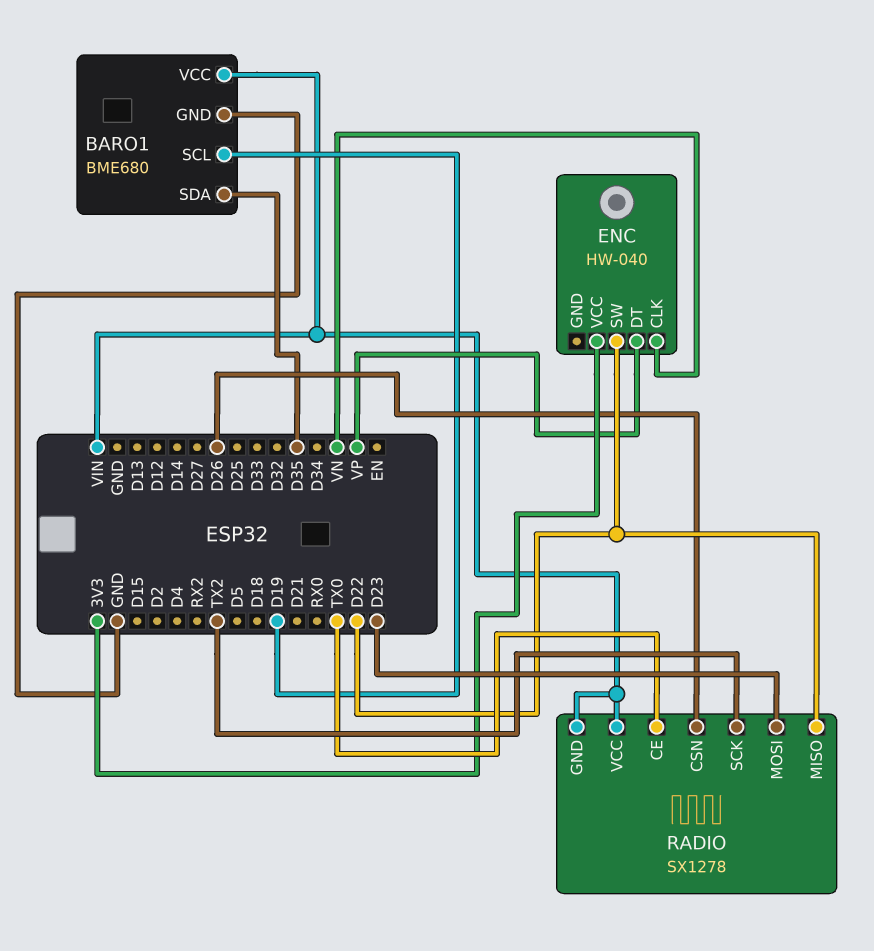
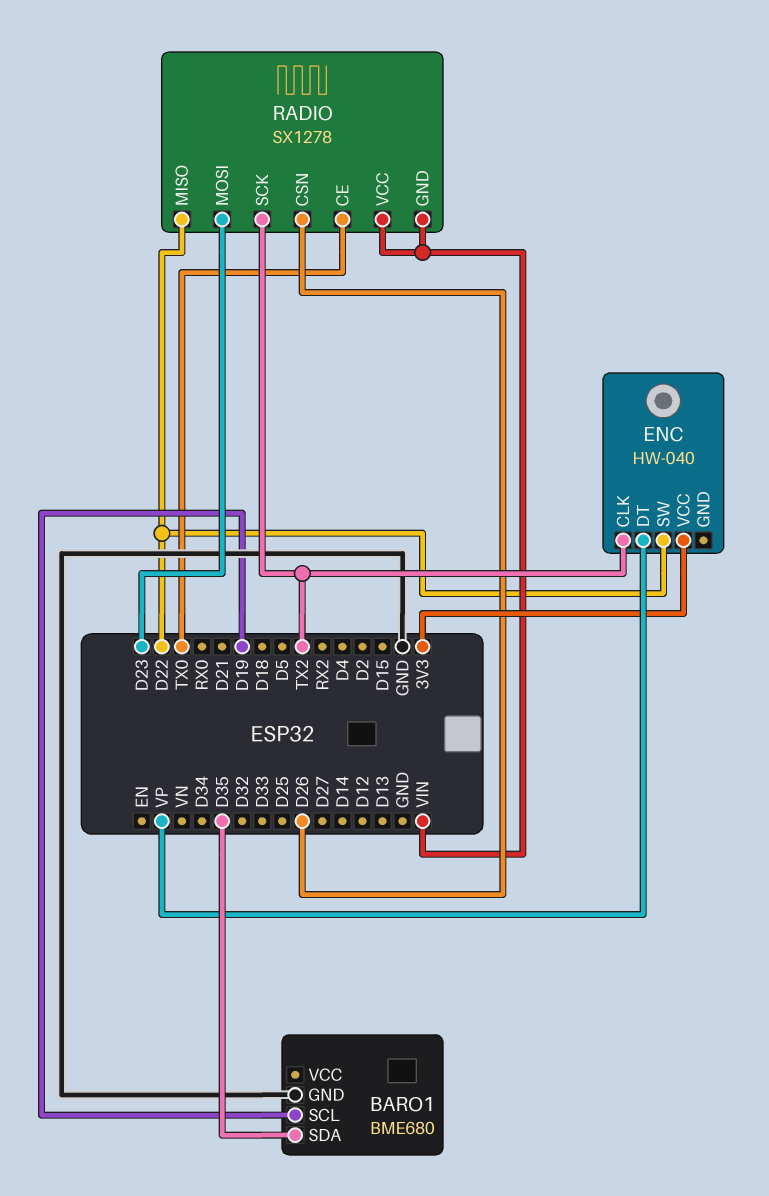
BARO1 pin VCC: VIN -> none
ENC pin CLK: VN -> TX2

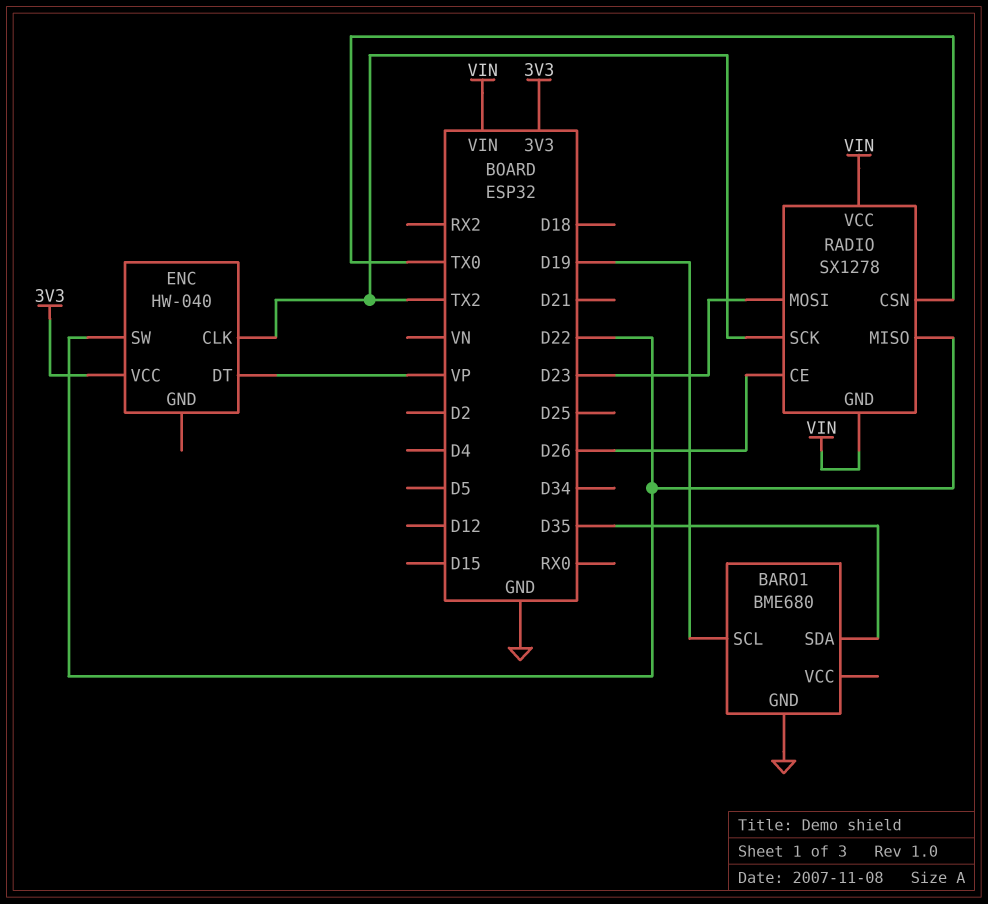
RADIO pin CE: TX0 -> D26
RADIO pin CSN: D26 -> TX0

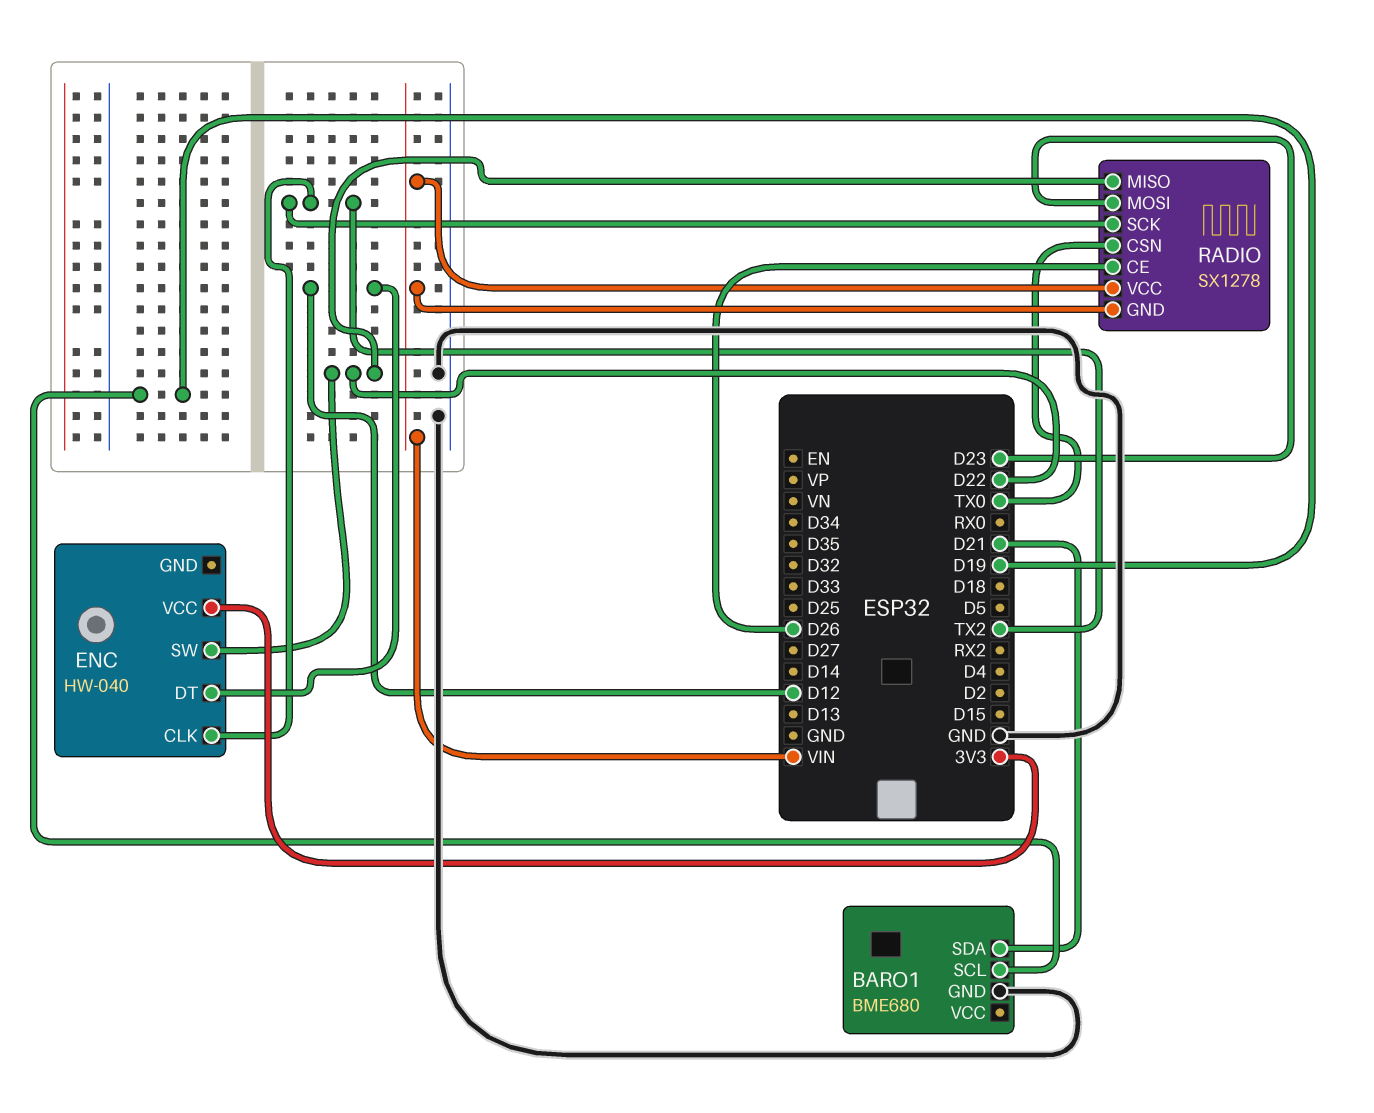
BARO1 pin SDA: D35 -> D21
ENC pin DT: VP -> D12

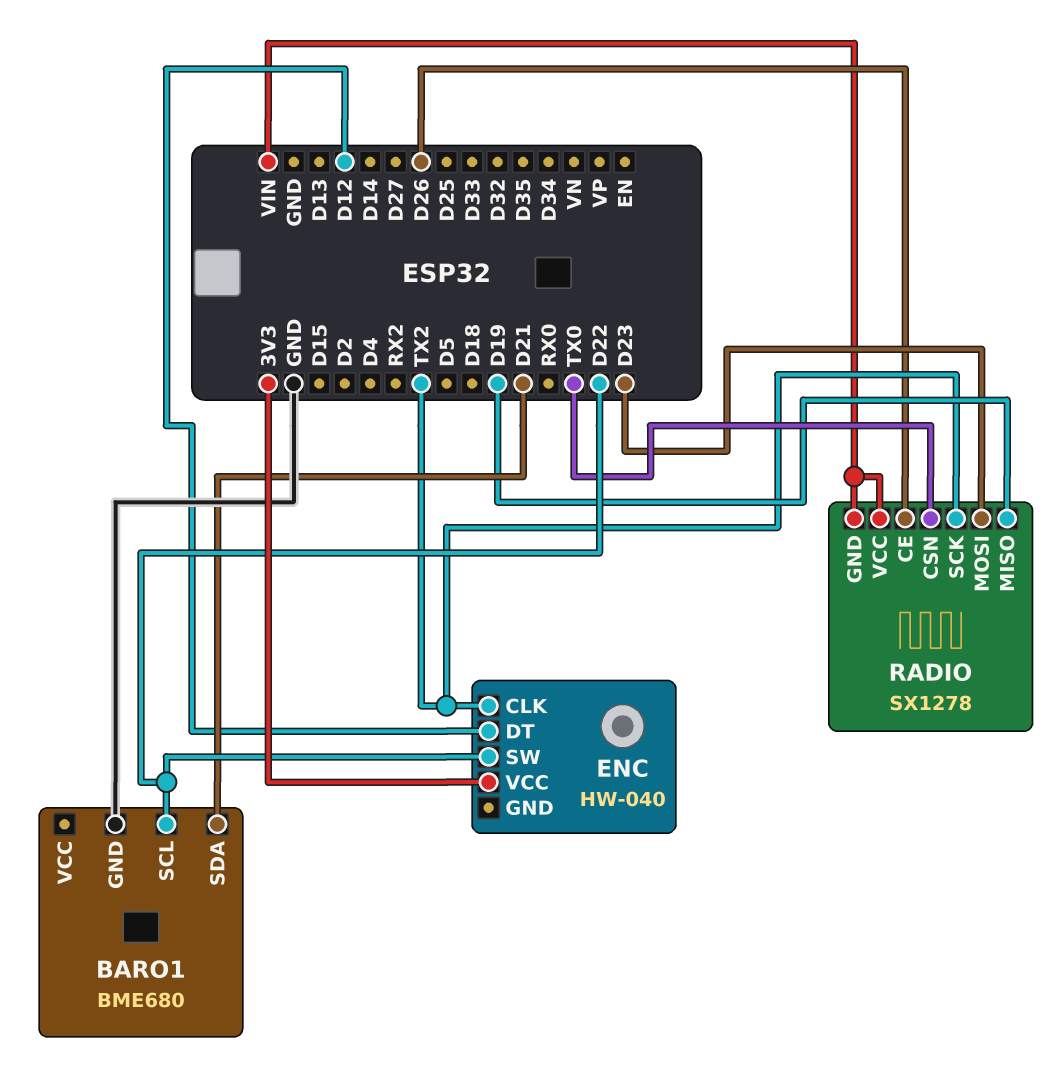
BARO1 pin SCL: D19 -> D22
RADIO pin MISO: D22 -> D19

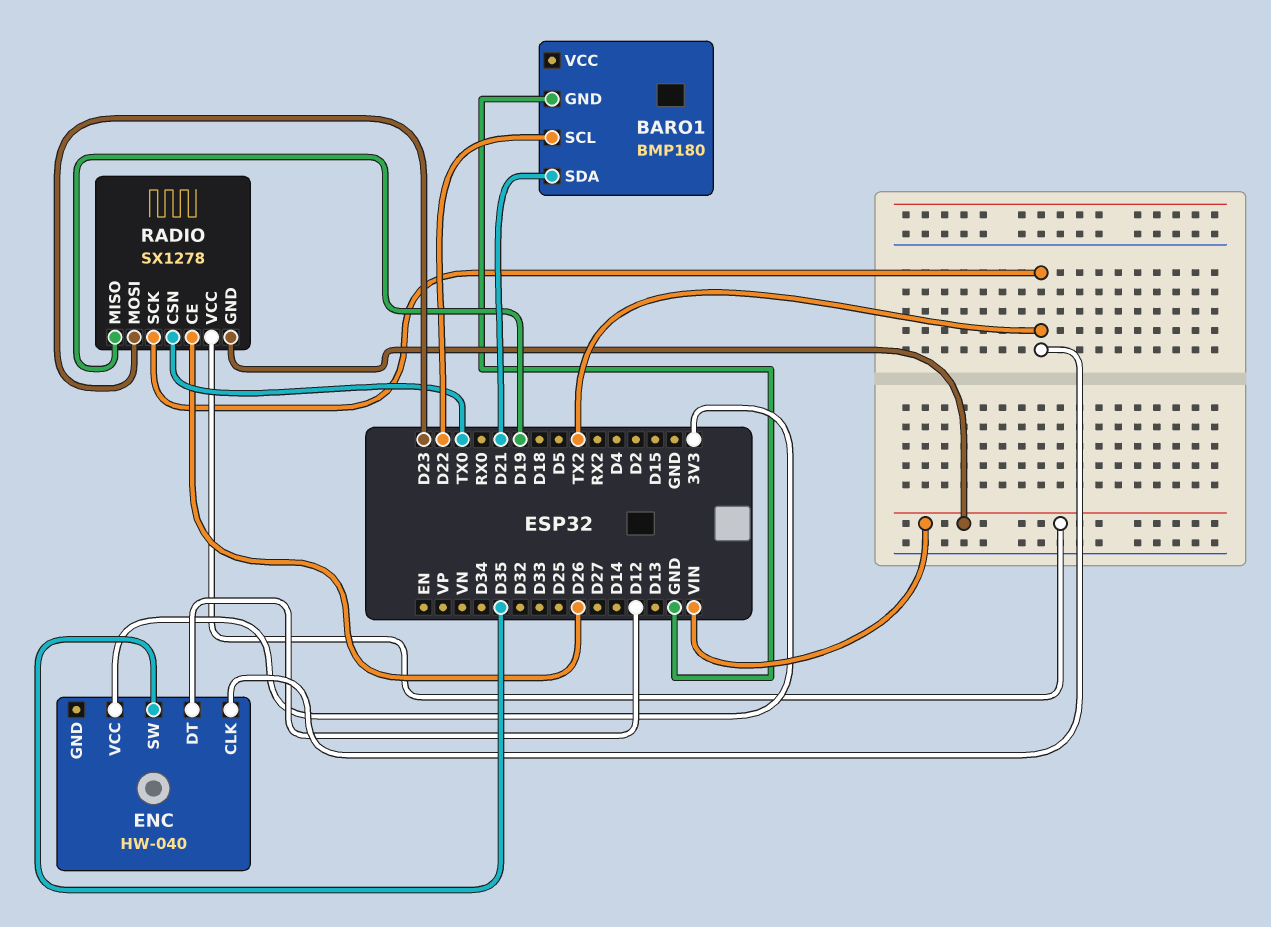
BARO1: BME680 -> BMP180
ENC pin SW: D22 -> D35

